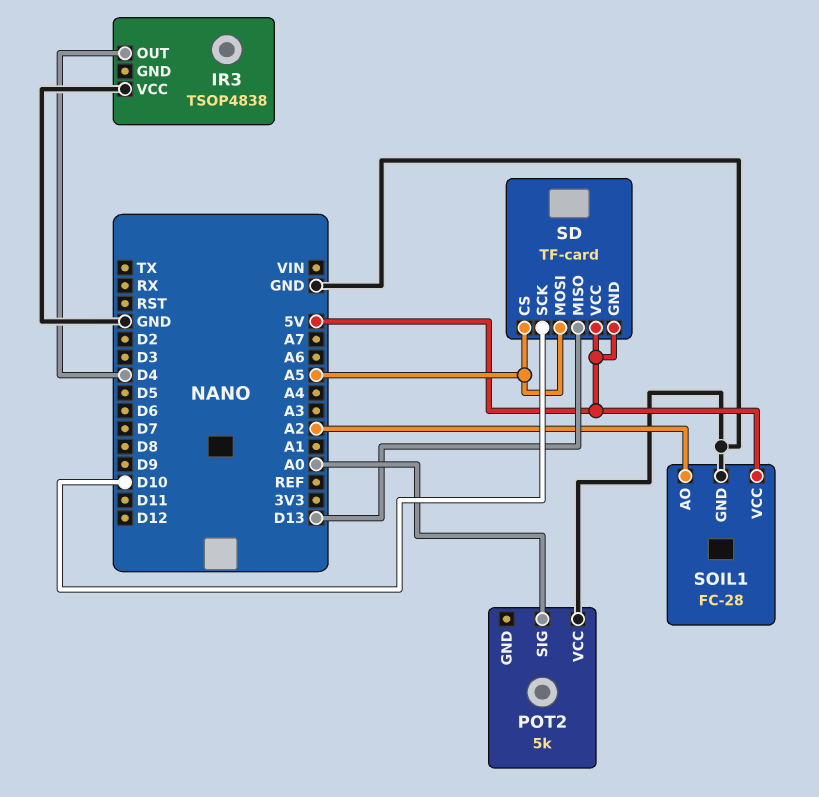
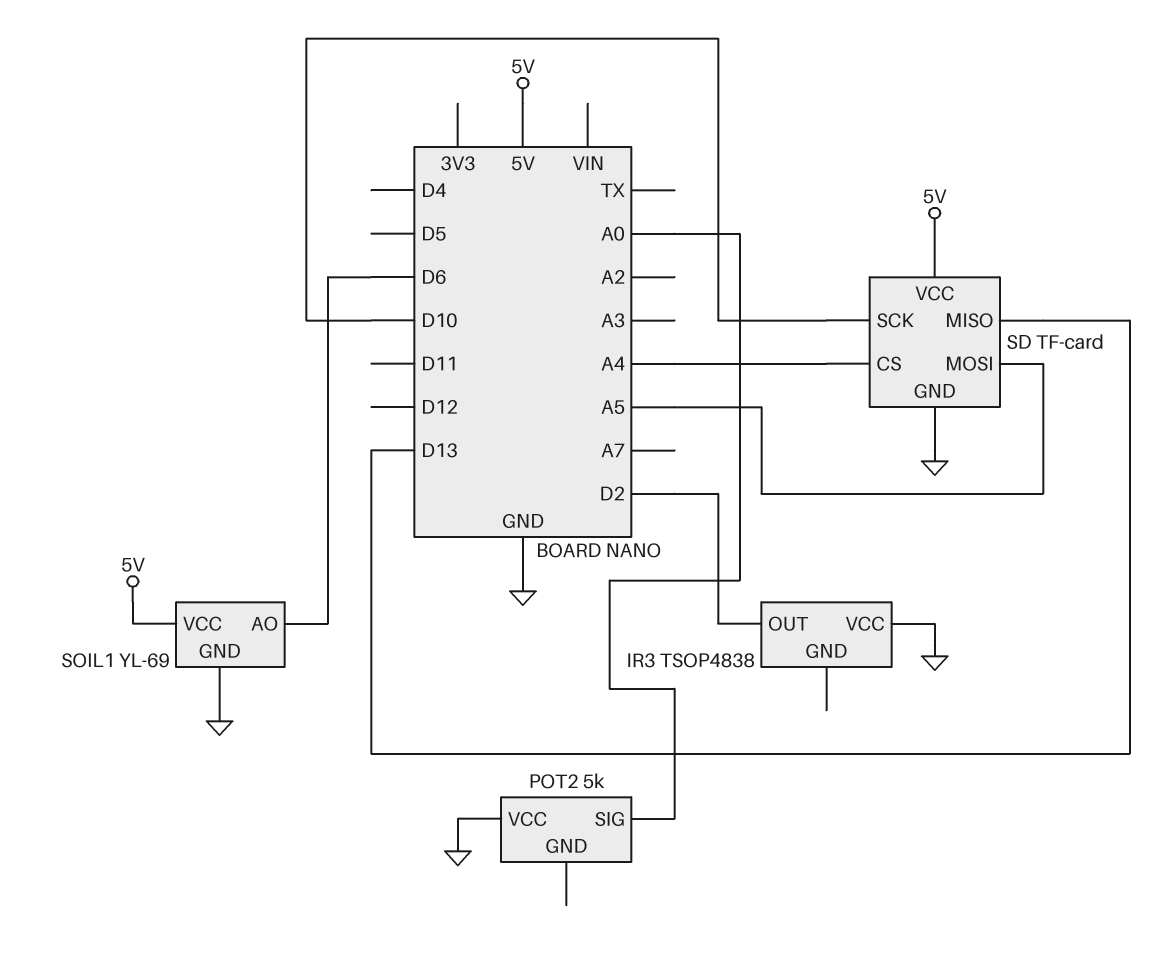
IR3 pin OUT: D4 -> D2
SD pin CS: A5 -> A4
SD pin GND: 5V -> GND
SOIL1: FC-28 -> YL-69
SOIL1 pin AO: A2 -> D6

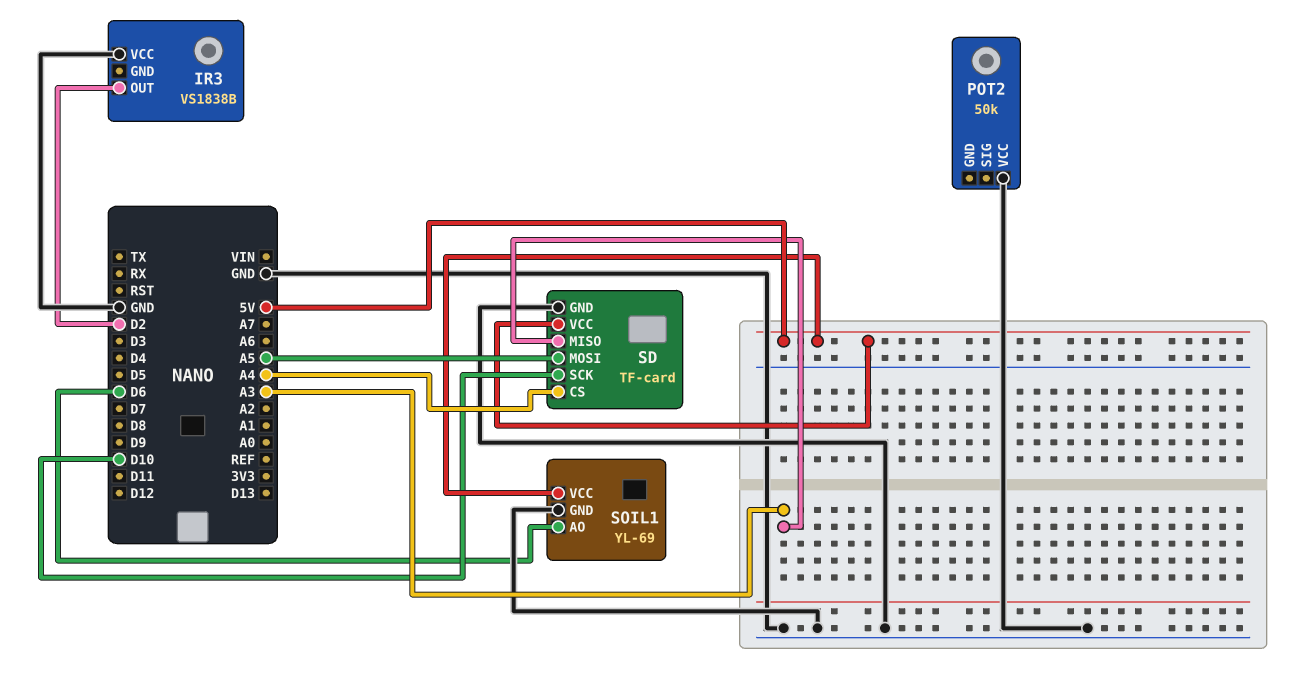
IR3: TSOP4838 -> VS1838B
POT2: 5k -> 50k
POT2 pin SIG: A0 -> none
SD pin MISO: D13 -> A3

